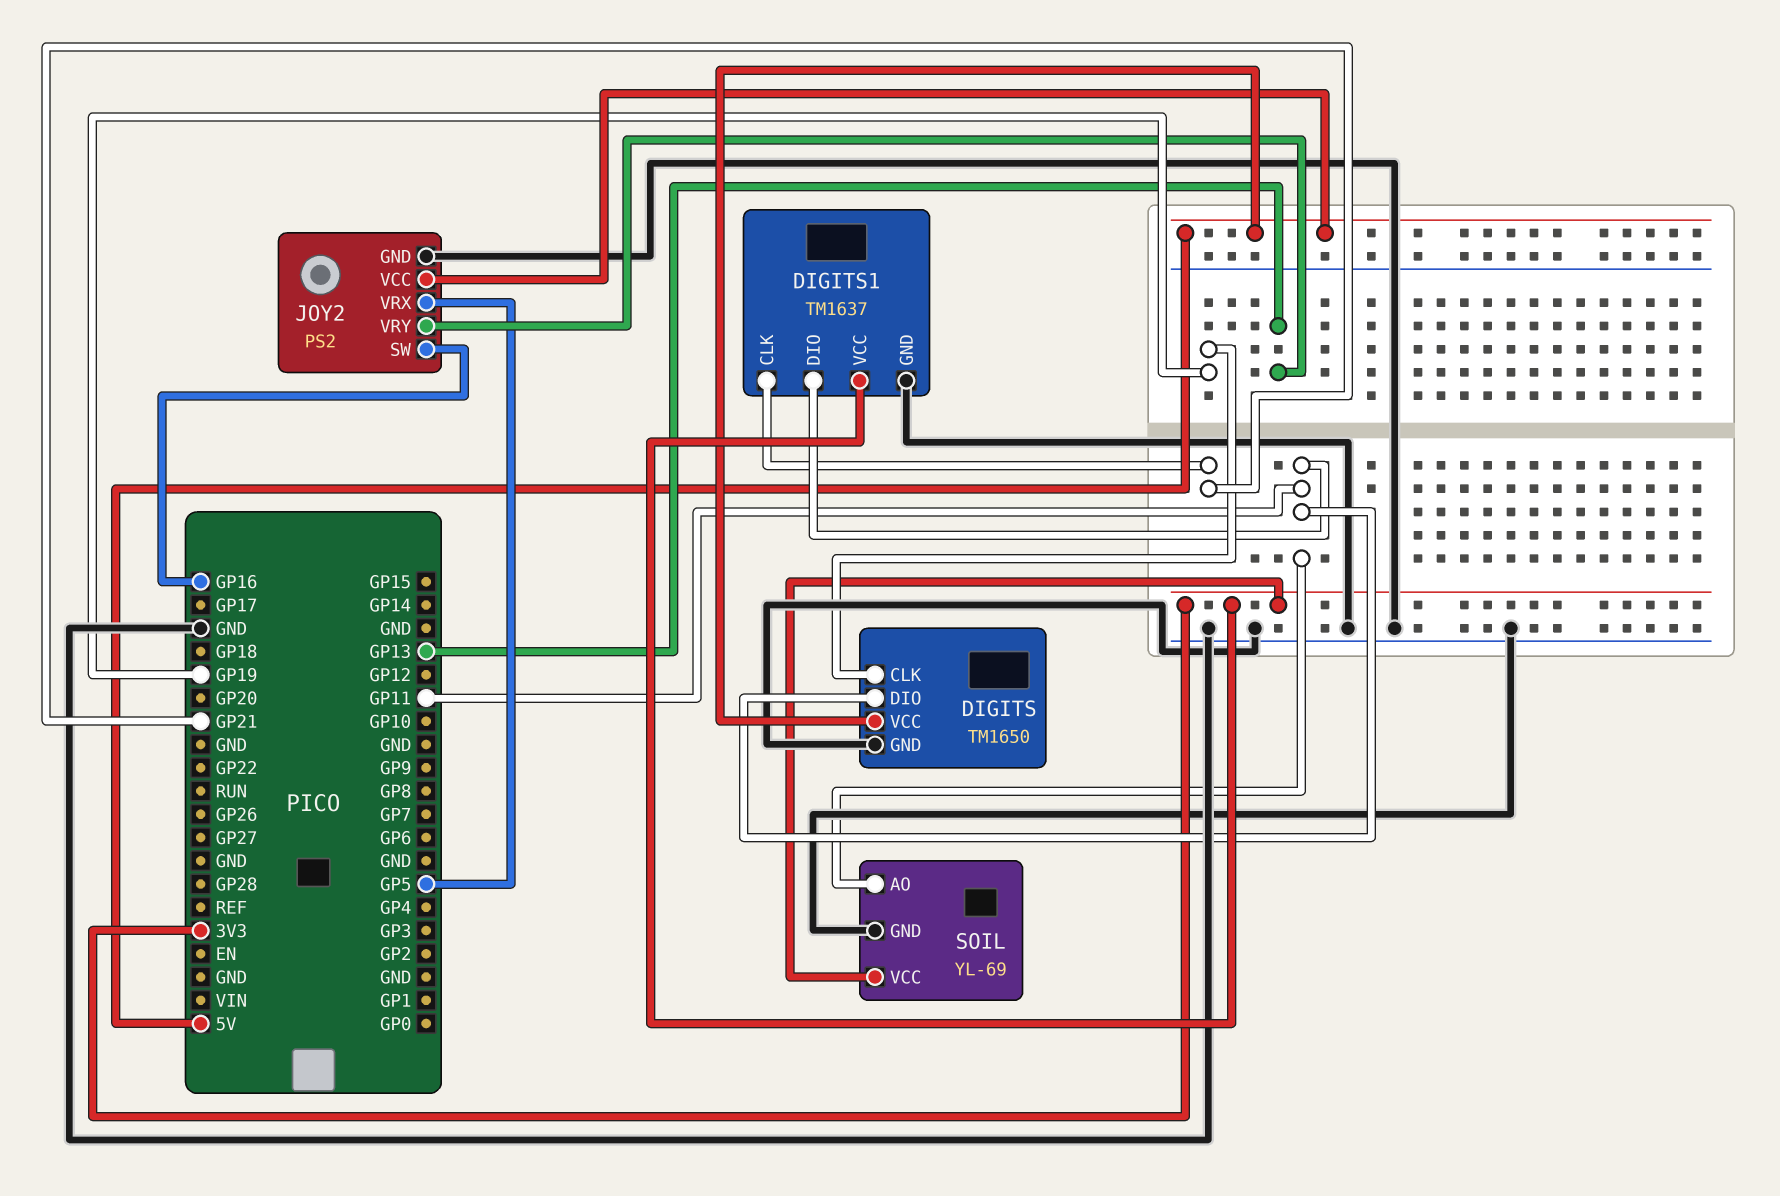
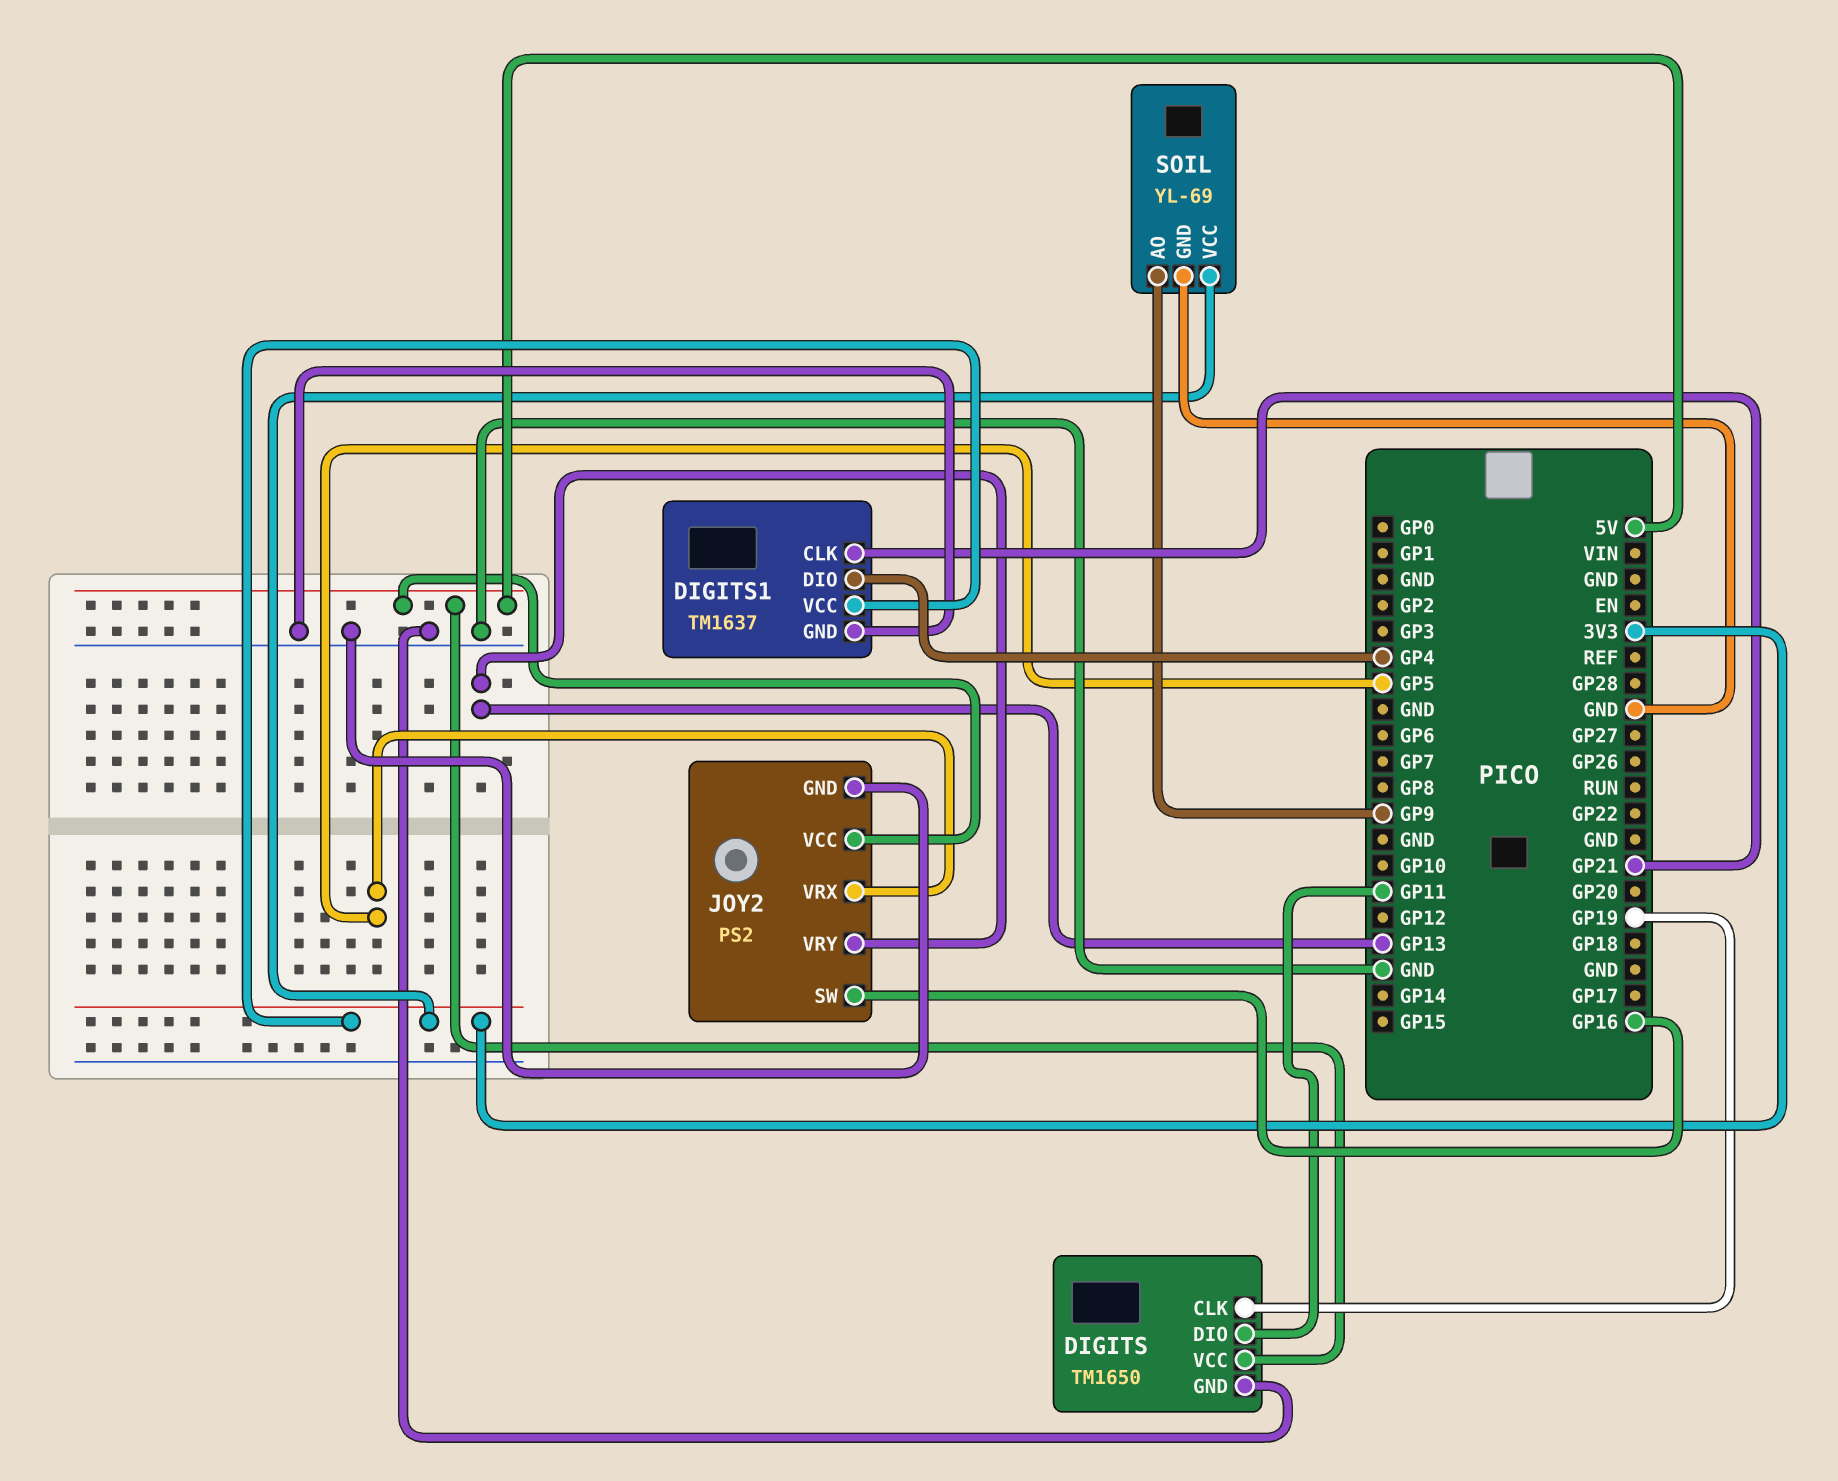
DIGITS1 pin DIO: GP11 -> GP4
SOIL pin AO: GP11 -> GP9

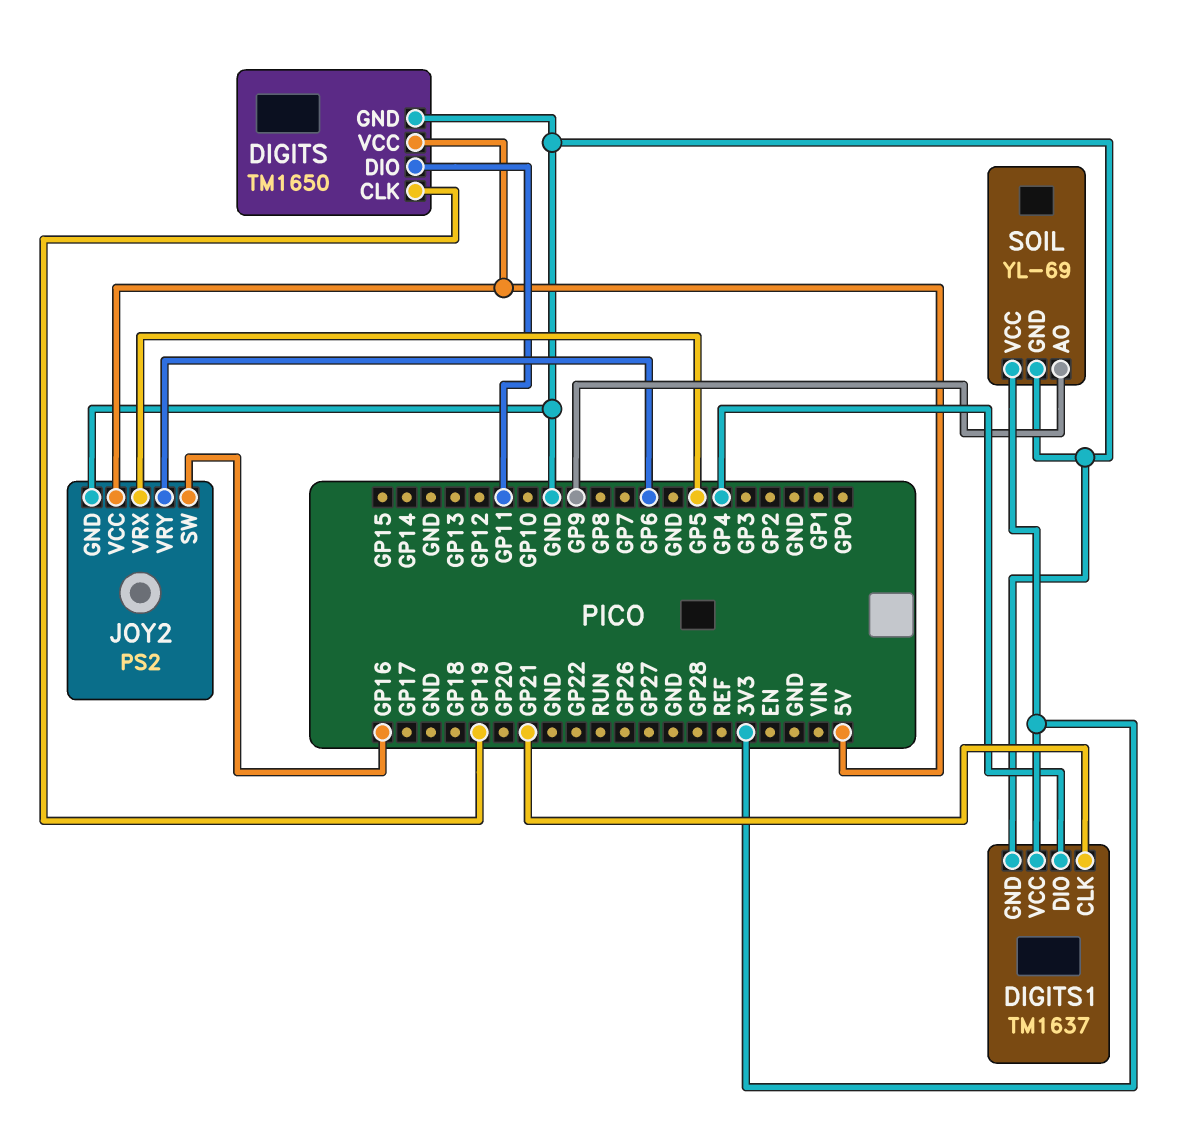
JOY2 pin VRY: GP13 -> GP6

